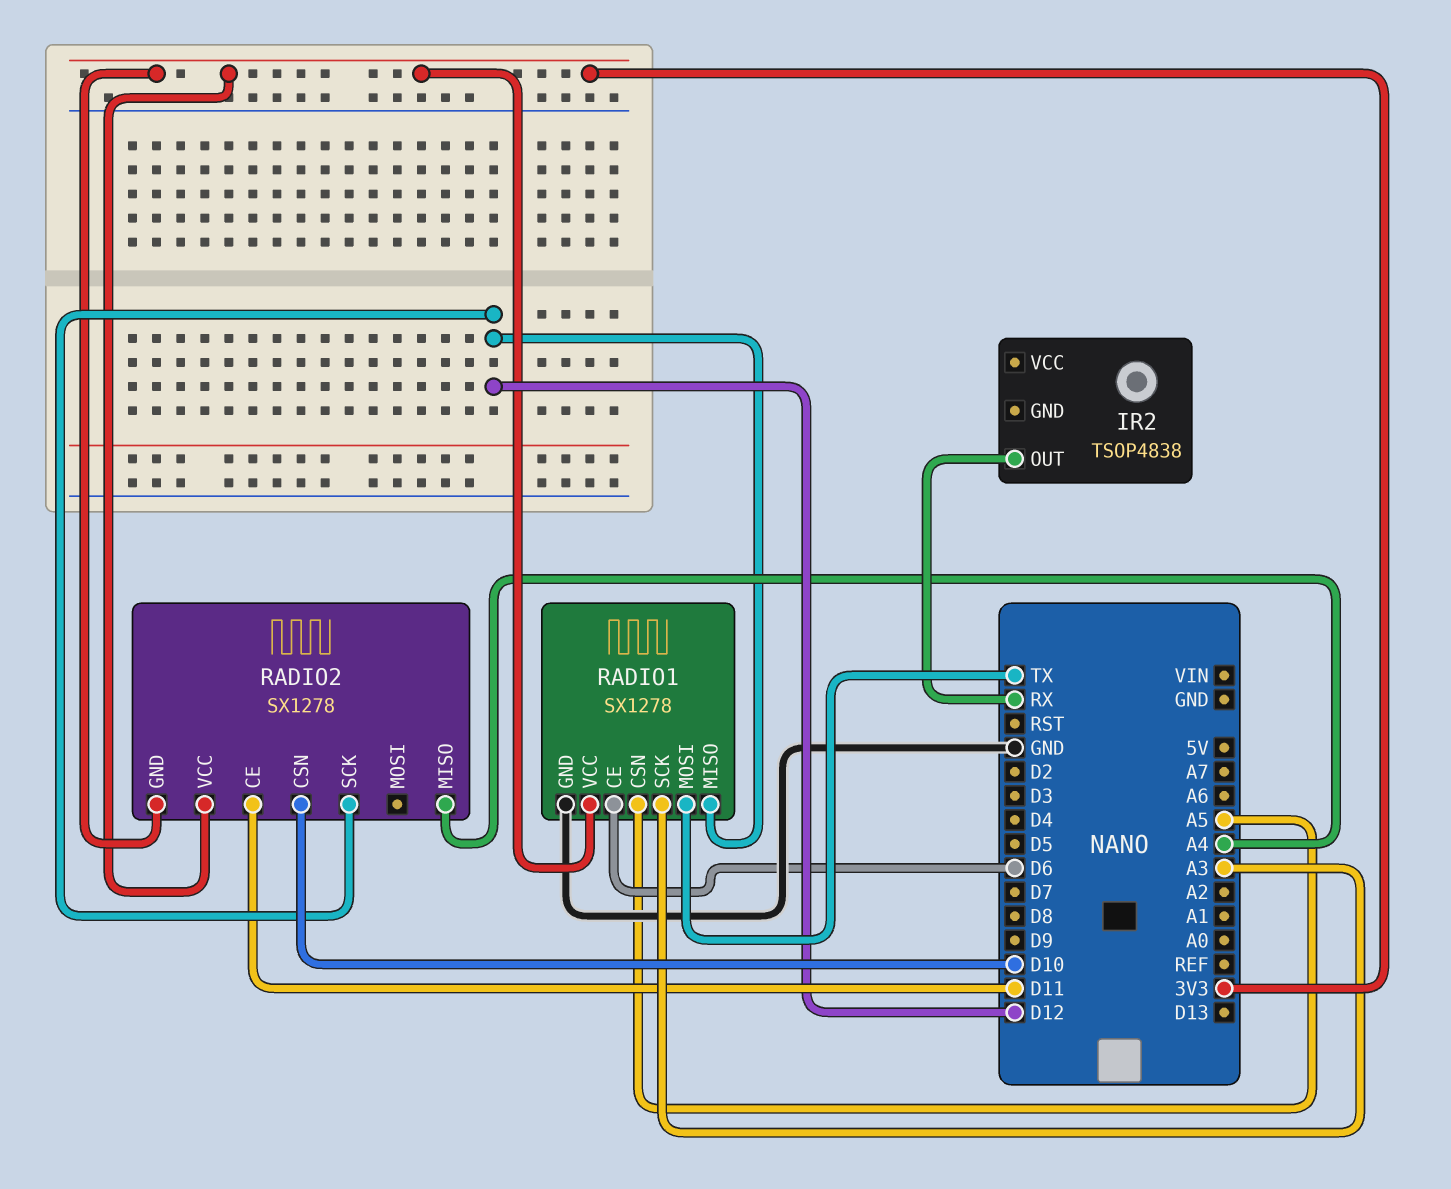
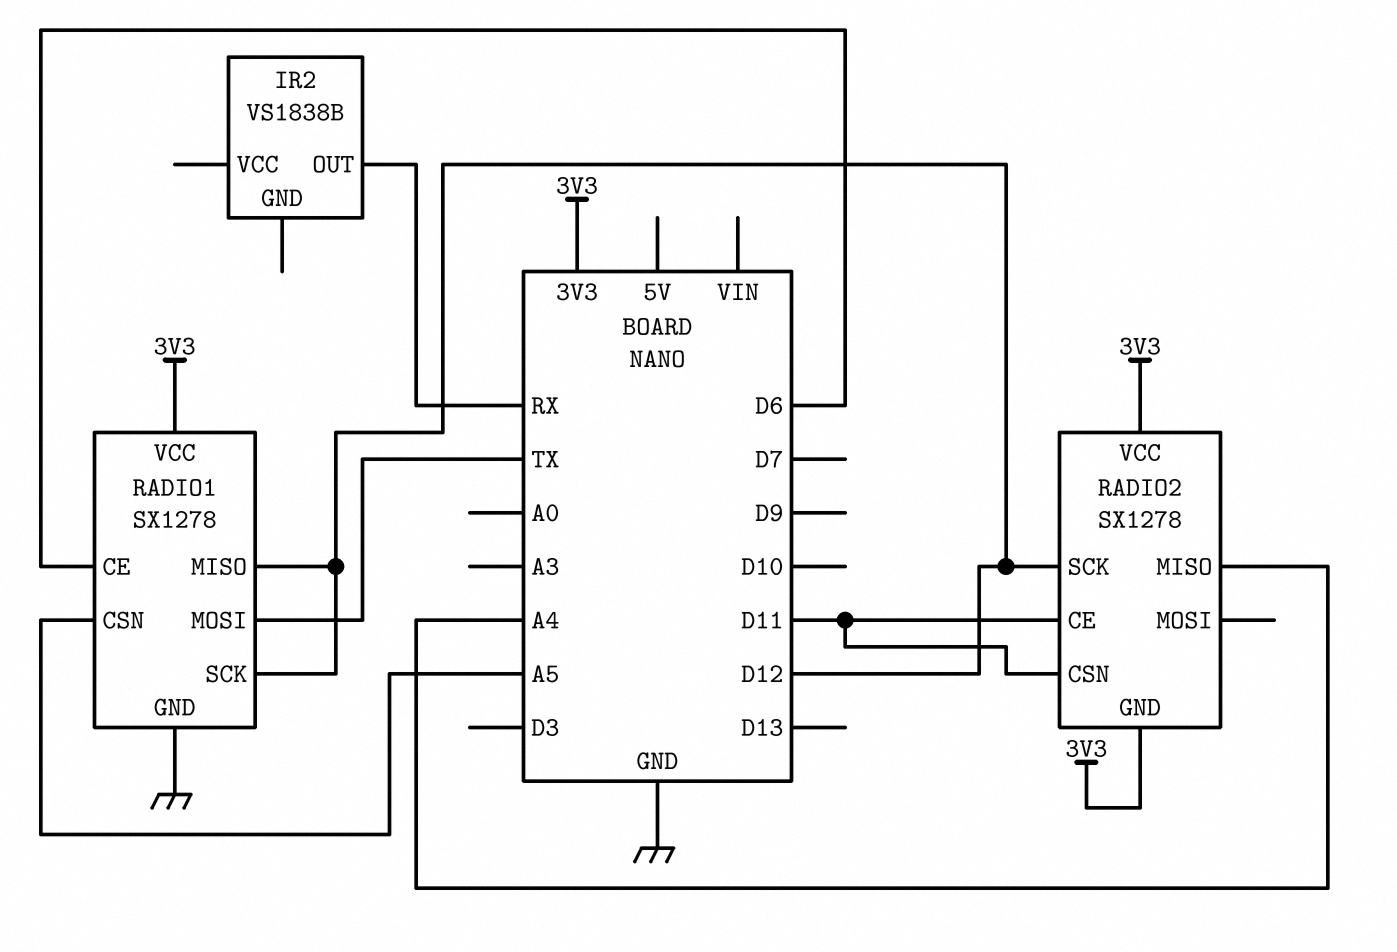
IR2: TSOP4838 -> VS1838B
RADIO1 pin SCK: A3 -> D12
RADIO2 pin CSN: D10 -> D11

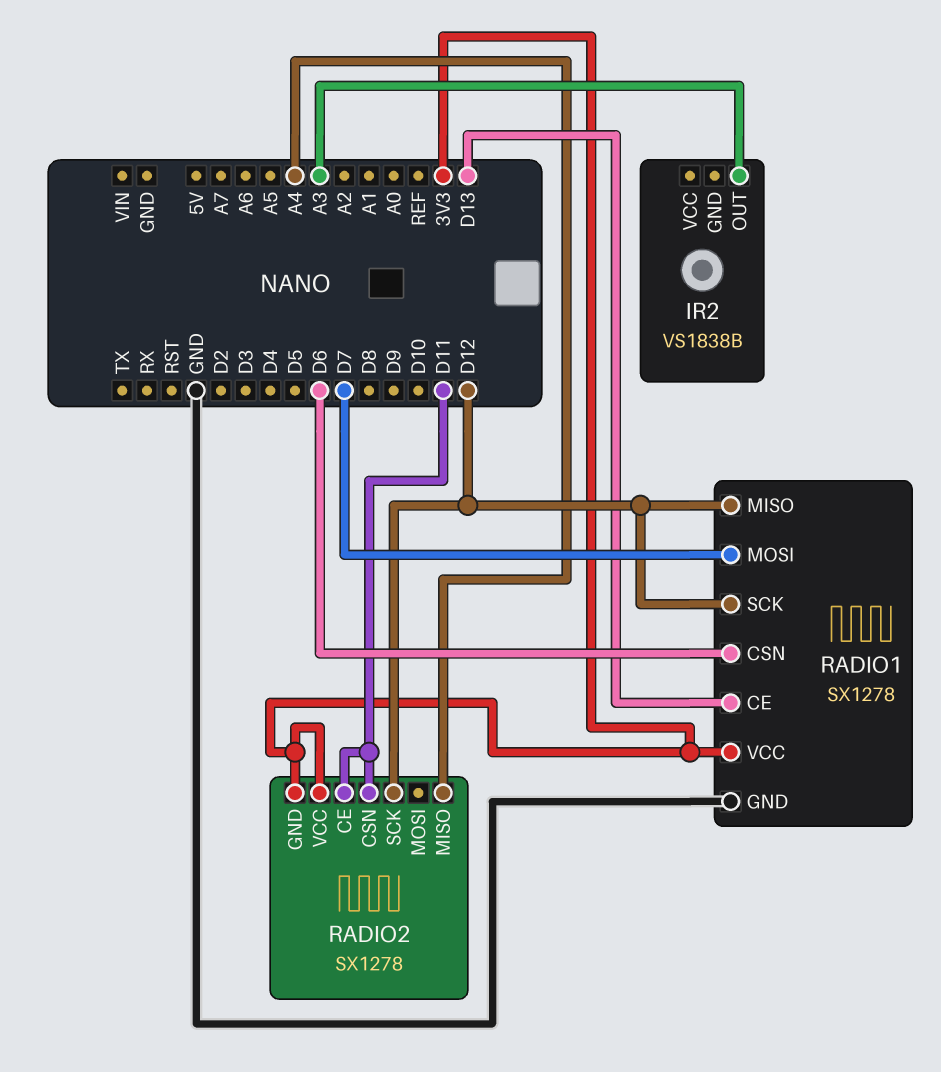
IR2 pin OUT: RX -> A3
RADIO1 pin CE: D6 -> D13
RADIO1 pin CSN: A5 -> D6
RADIO1 pin MOSI: TX -> D7

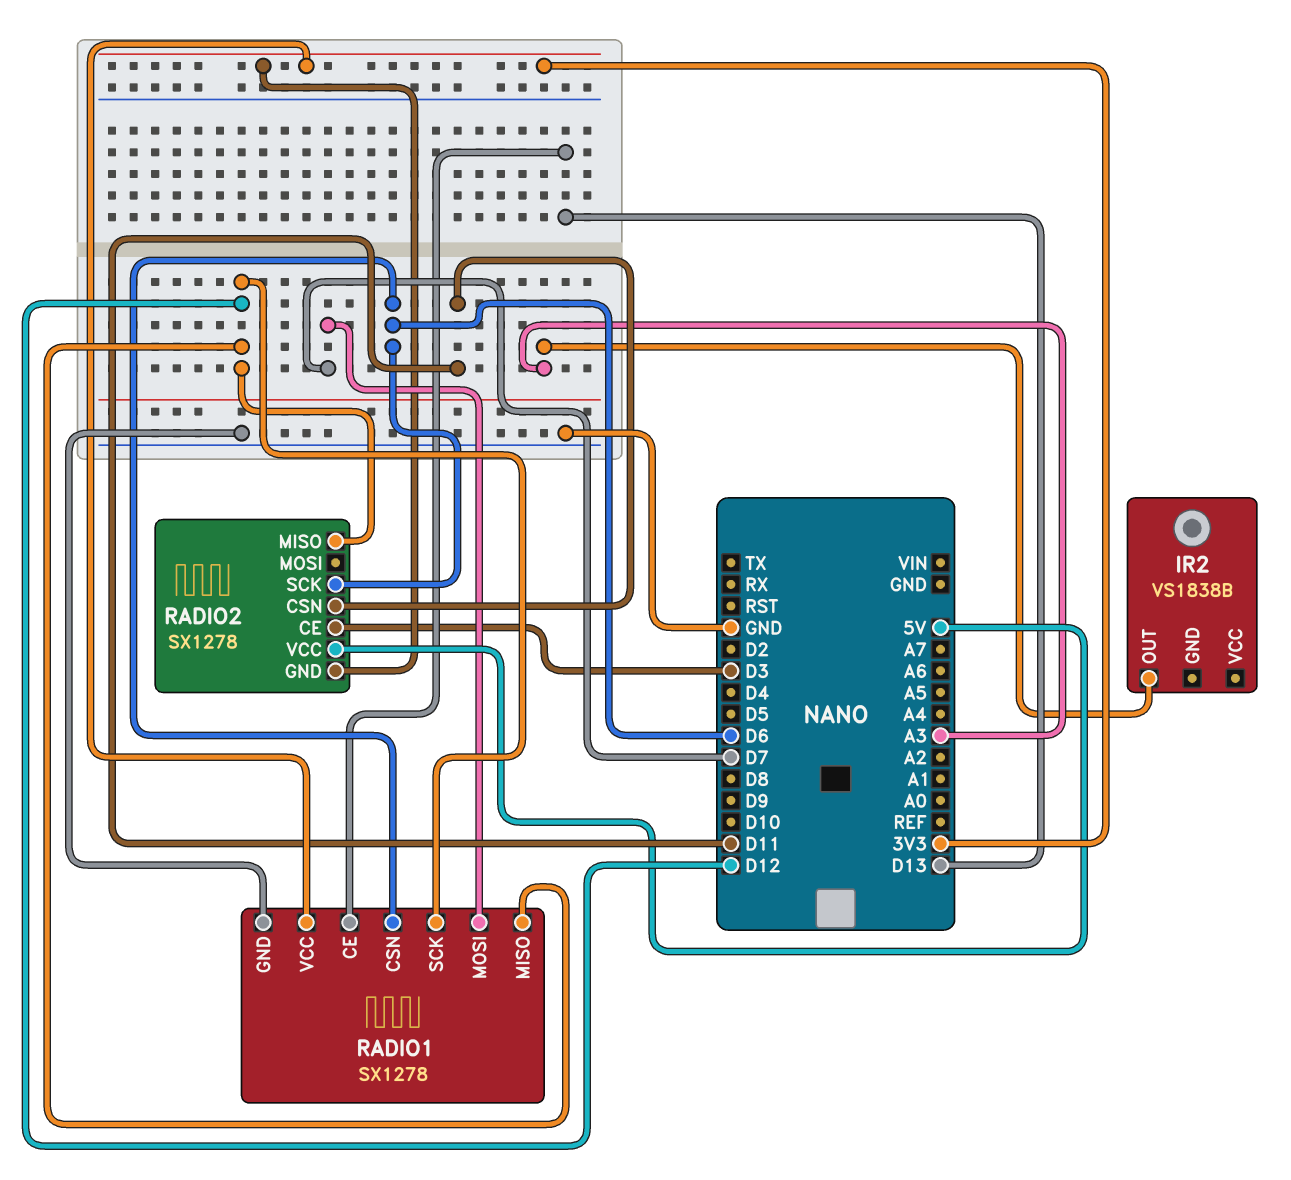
RADIO2 pin CE: D11 -> D3
RADIO2 pin MISO: A4 -> D12
RADIO2 pin SCK: D12 -> D6
RADIO2 pin VCC: 3V3 -> 5V

